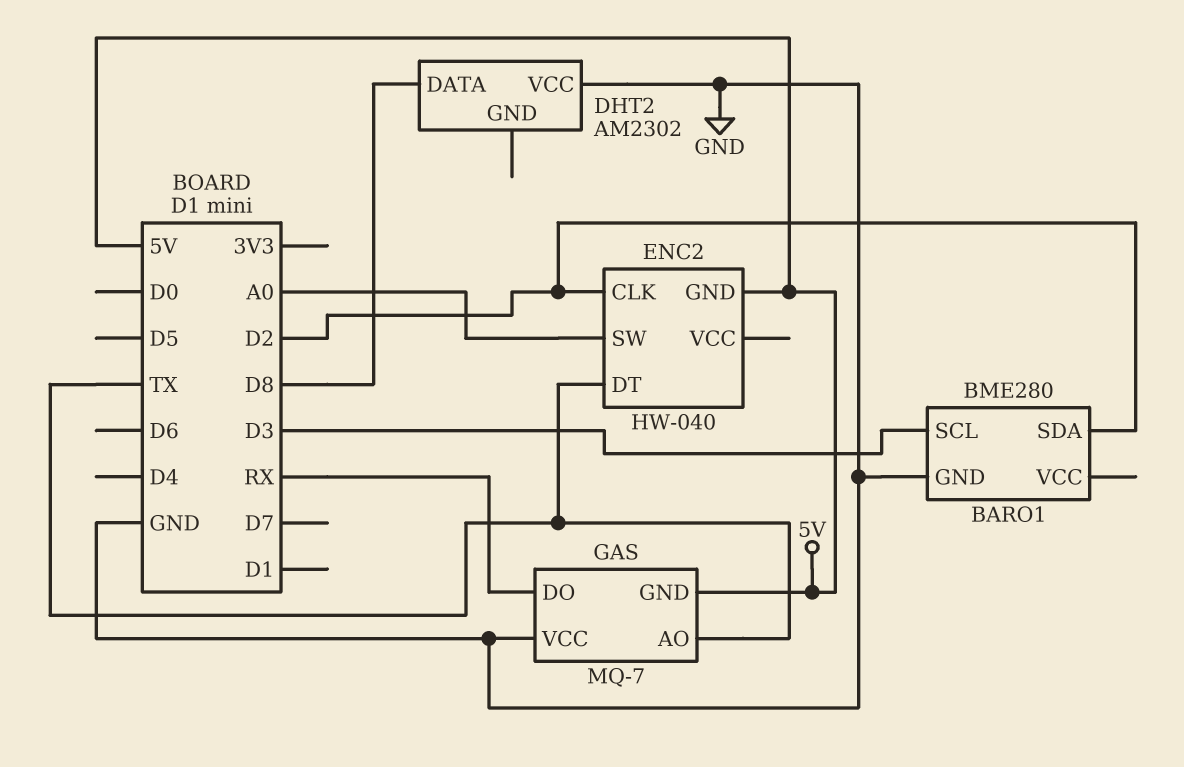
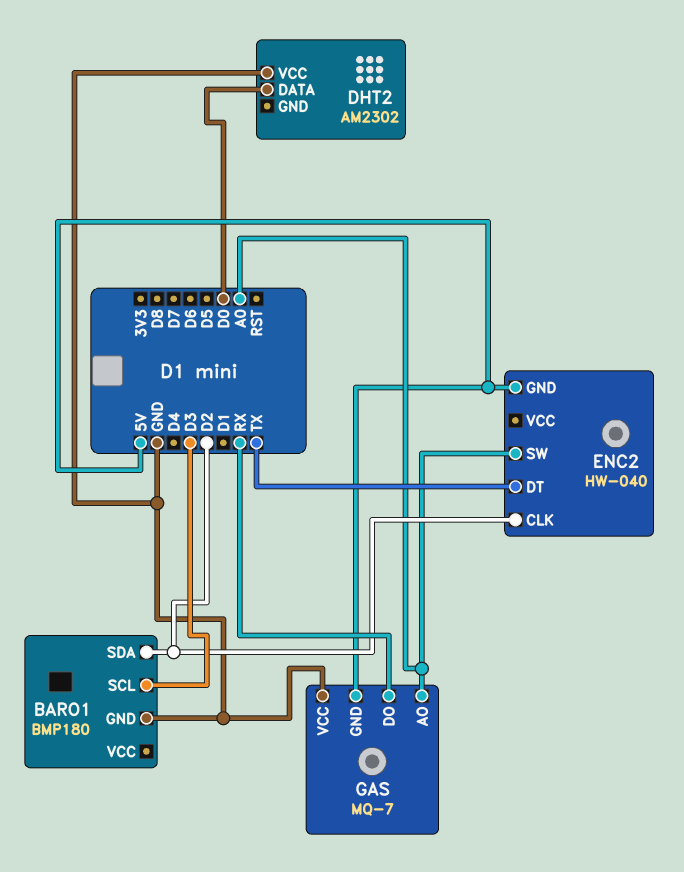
BARO1: BME280 -> BMP180
DHT2 pin DATA: D8 -> D0
GAS pin AO: TX -> A0

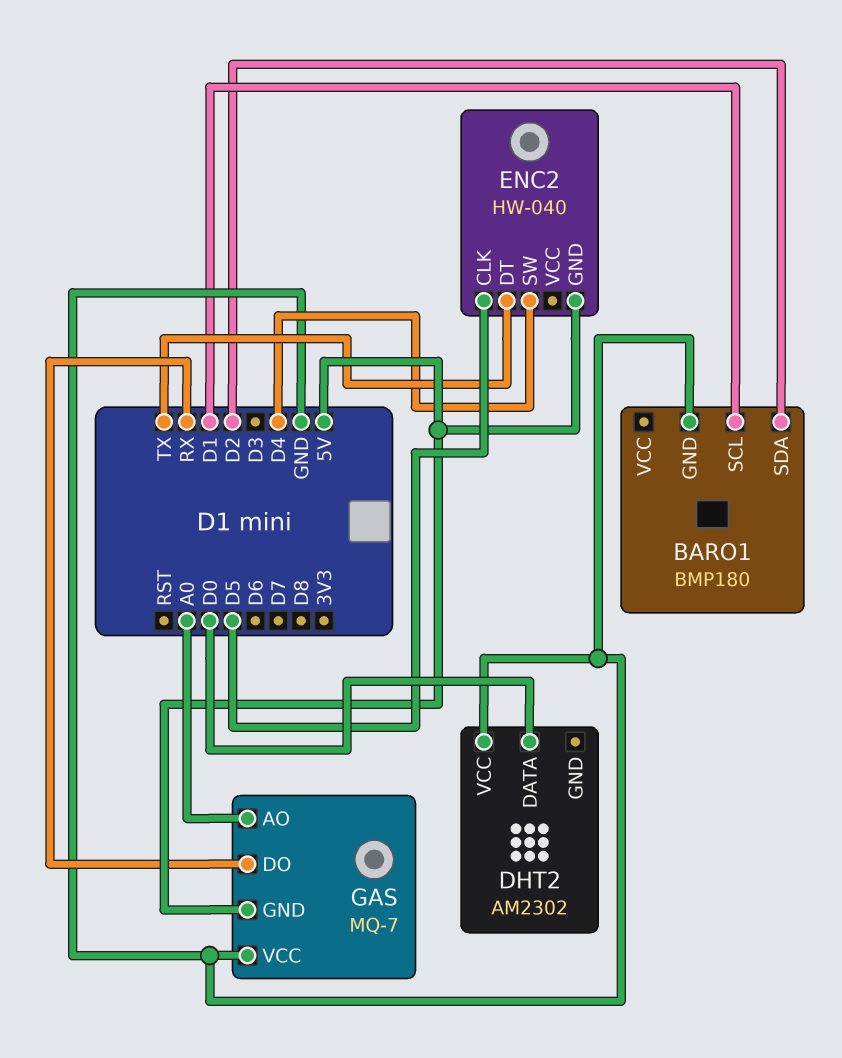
BARO1 pin SCL: D3 -> D1
ENC2 pin CLK: D2 -> D5
ENC2 pin SW: A0 -> D4

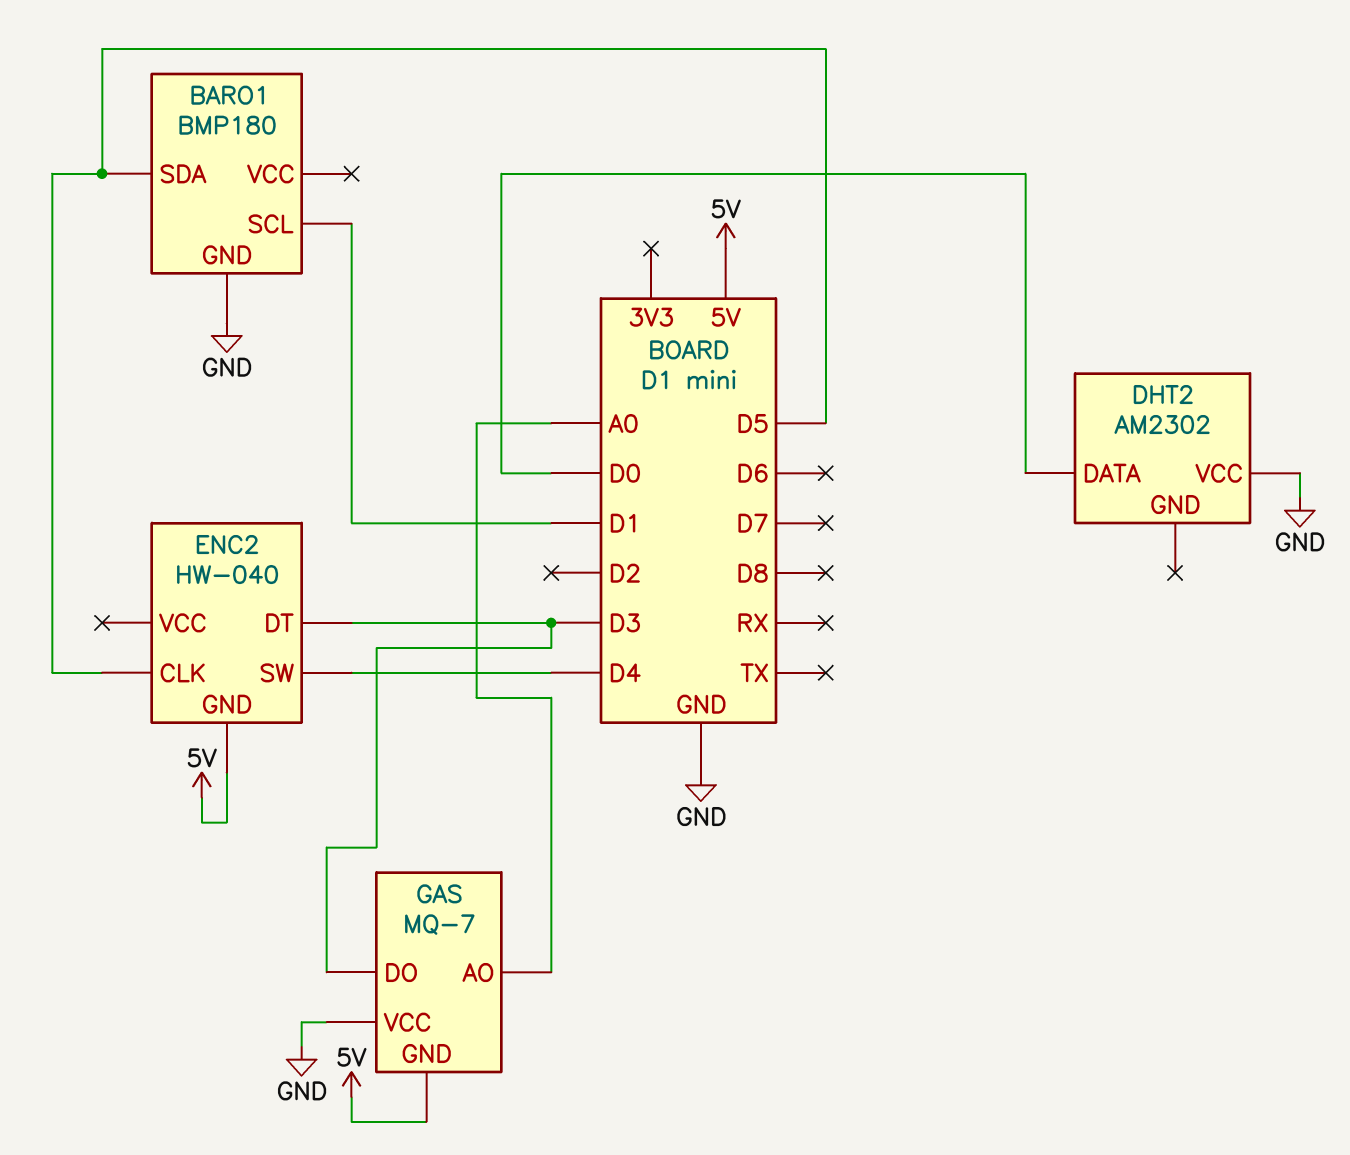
BARO1 pin SDA: D2 -> D5
ENC2 pin DT: TX -> D3
GAS pin DO: RX -> D3

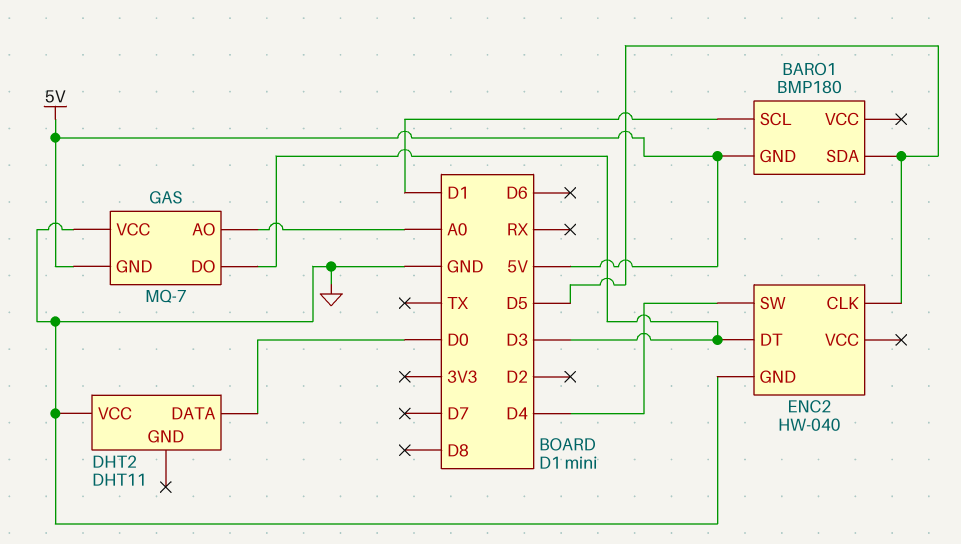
BARO1 pin GND: GND -> 5V
DHT2: AM2302 -> DHT11
ENC2 pin GND: 5V -> GND

